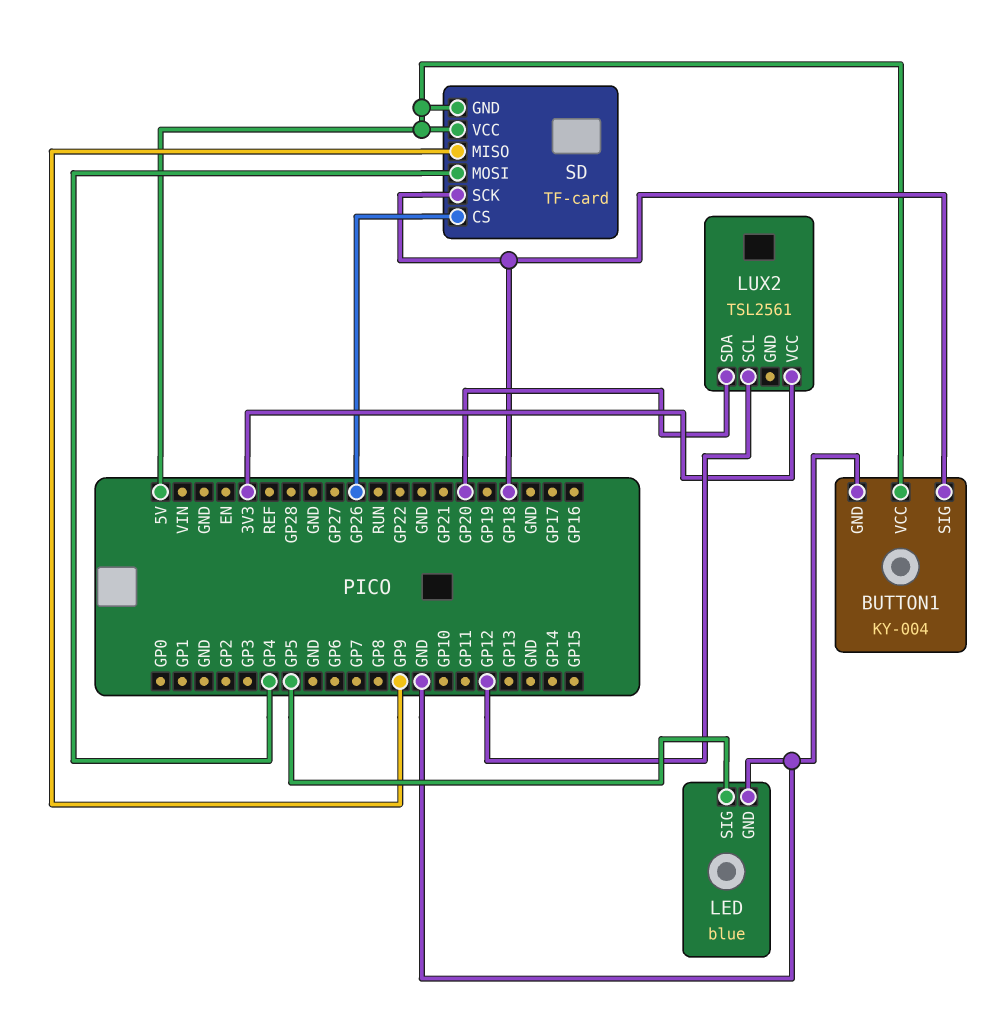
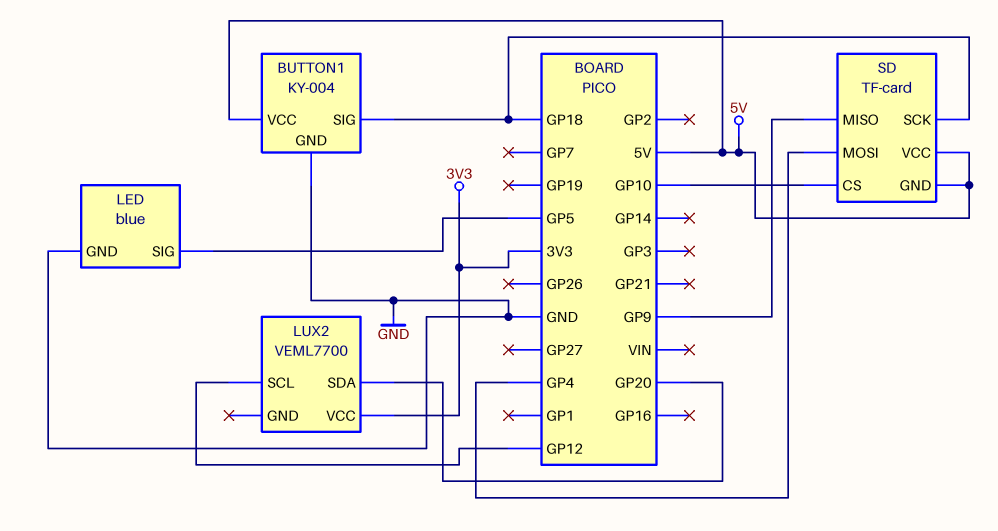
LUX2: TSL2561 -> VEML7700
SD pin CS: GP26 -> GP10

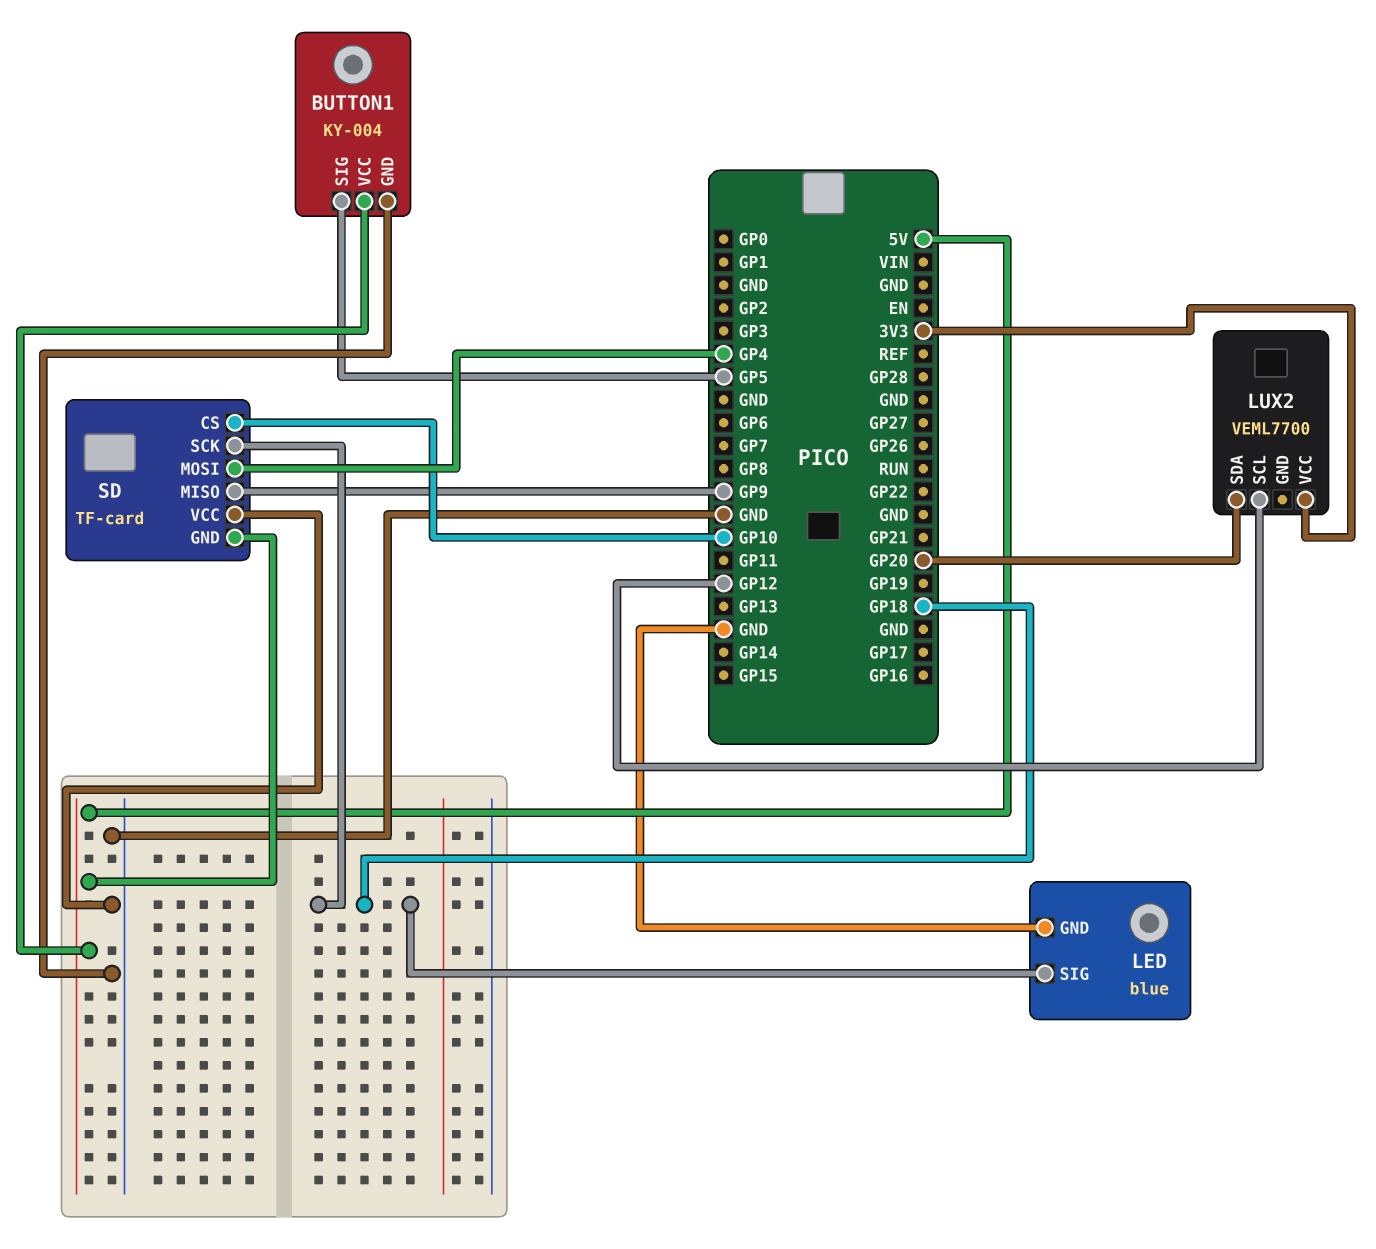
BUTTON1 pin SIG: GP18 -> GP5
LED pin SIG: GP5 -> GP18
SD pin VCC: 5V -> GND

